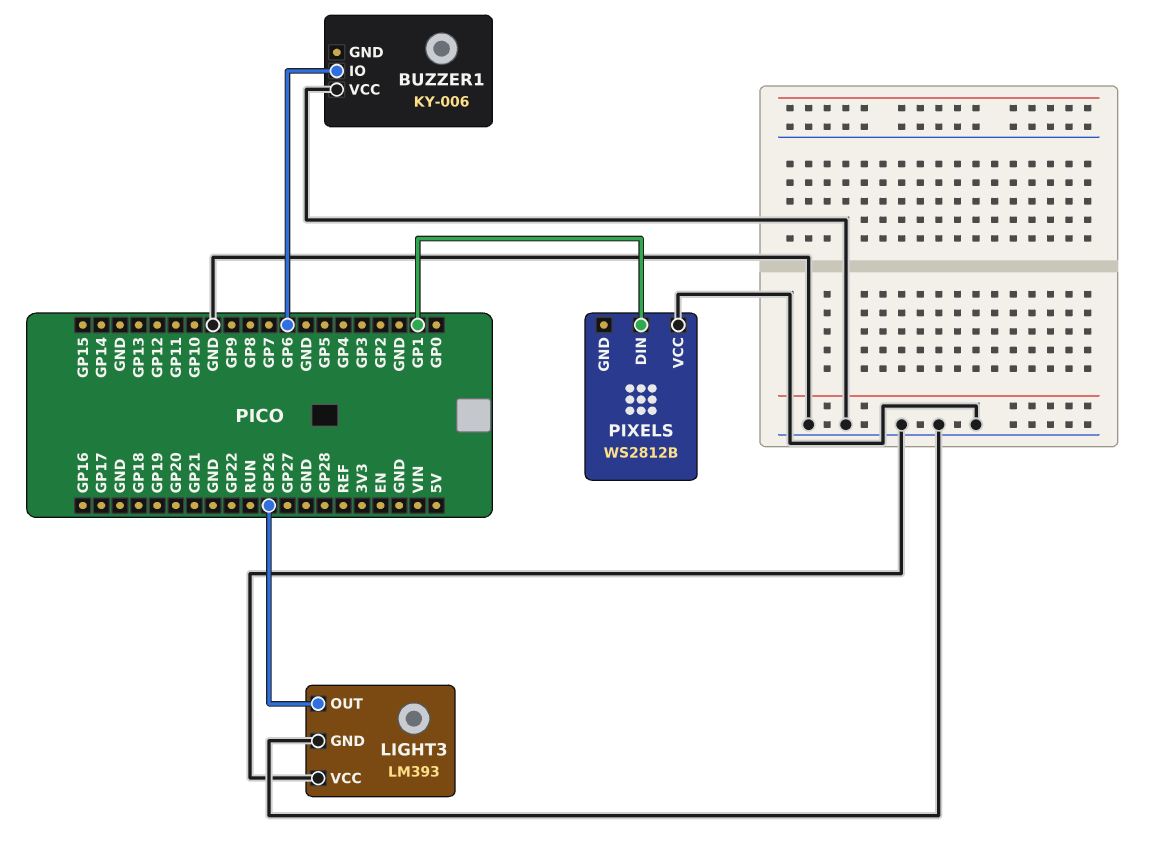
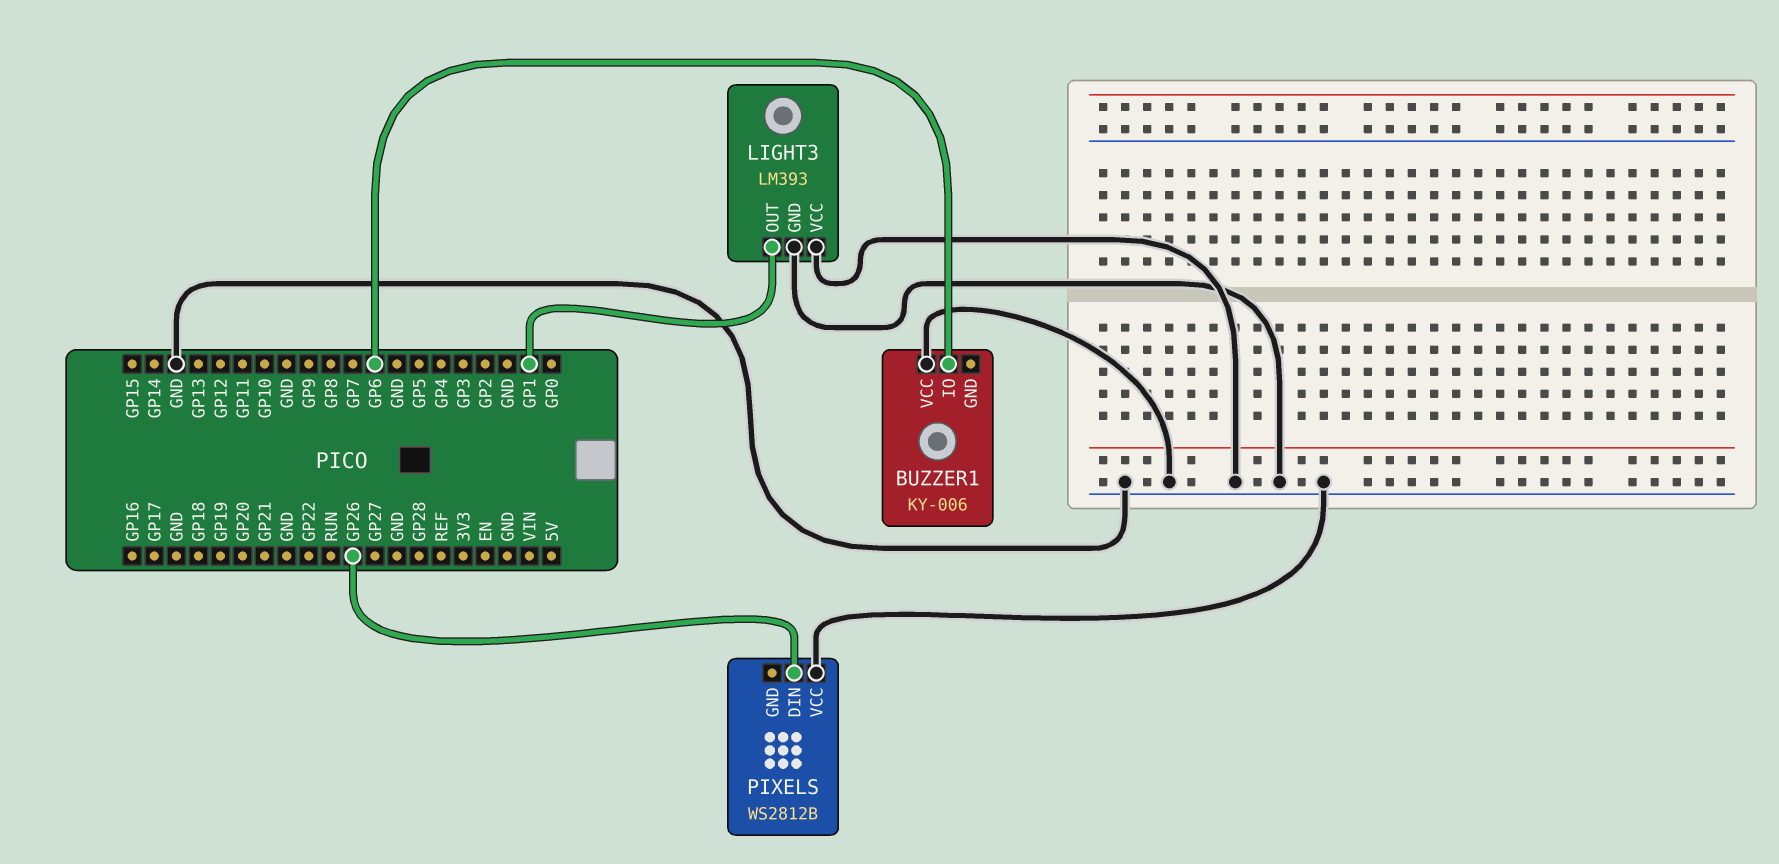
LIGHT3 pin OUT: GP26 -> GP1
PIXELS pin DIN: GP1 -> GP26

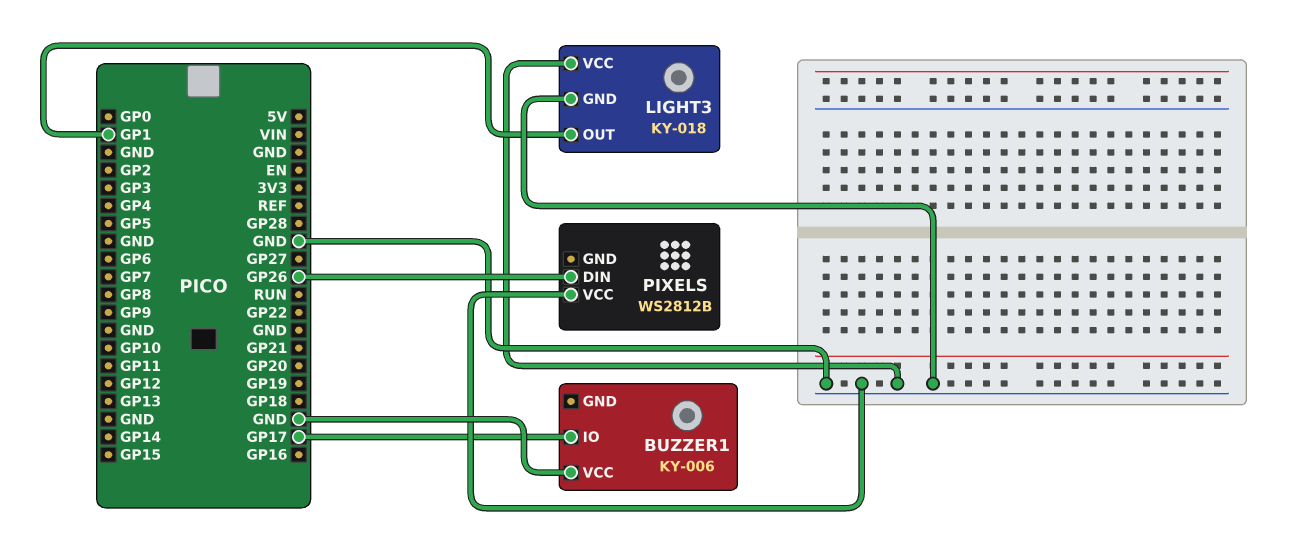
BUZZER1 pin IO: GP6 -> GP17
LIGHT3: LM393 -> KY-018

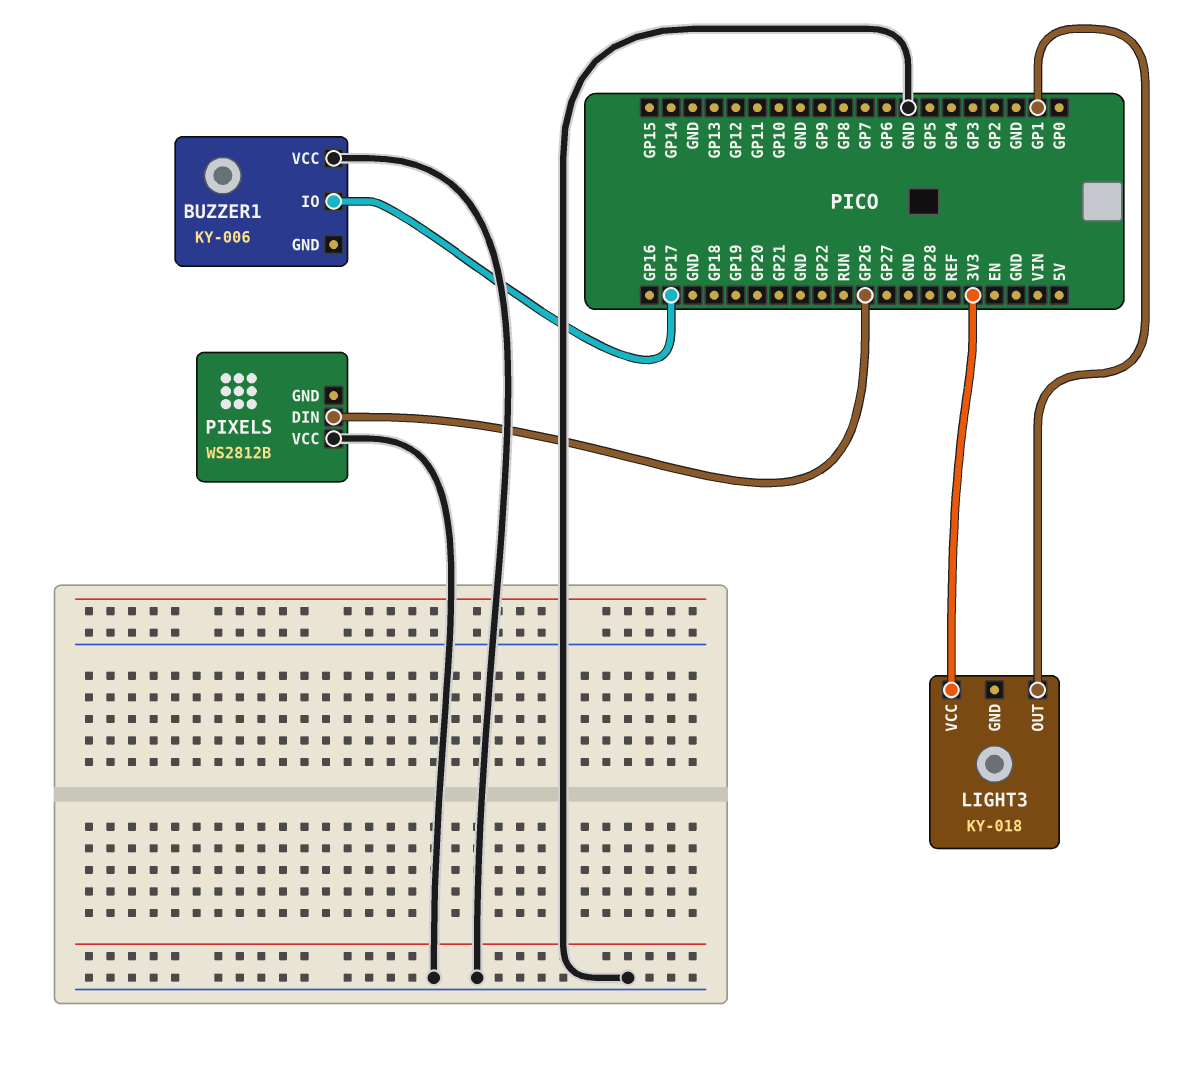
LIGHT3 pin GND: GND -> none
LIGHT3 pin VCC: GND -> 3V3

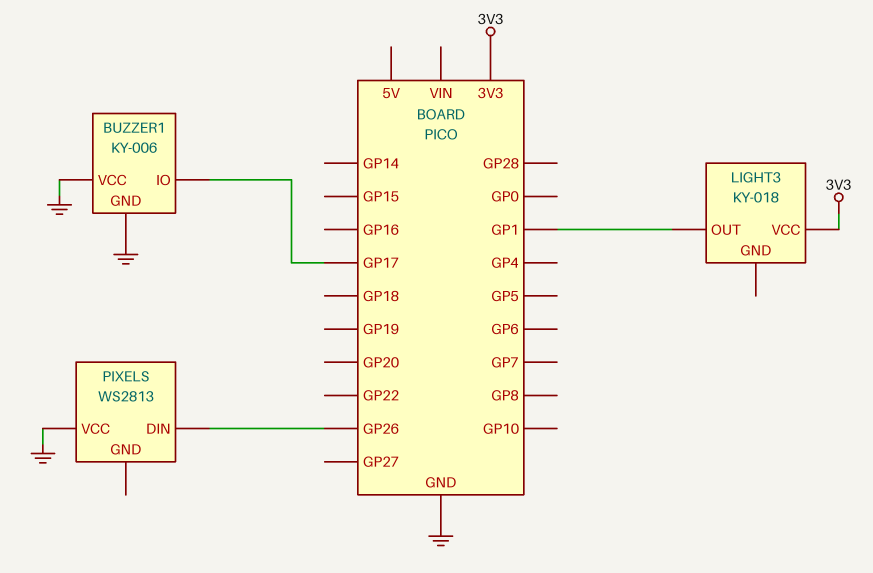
BUZZER1 pin GND: none -> GND
PIXELS: WS2812B -> WS2813

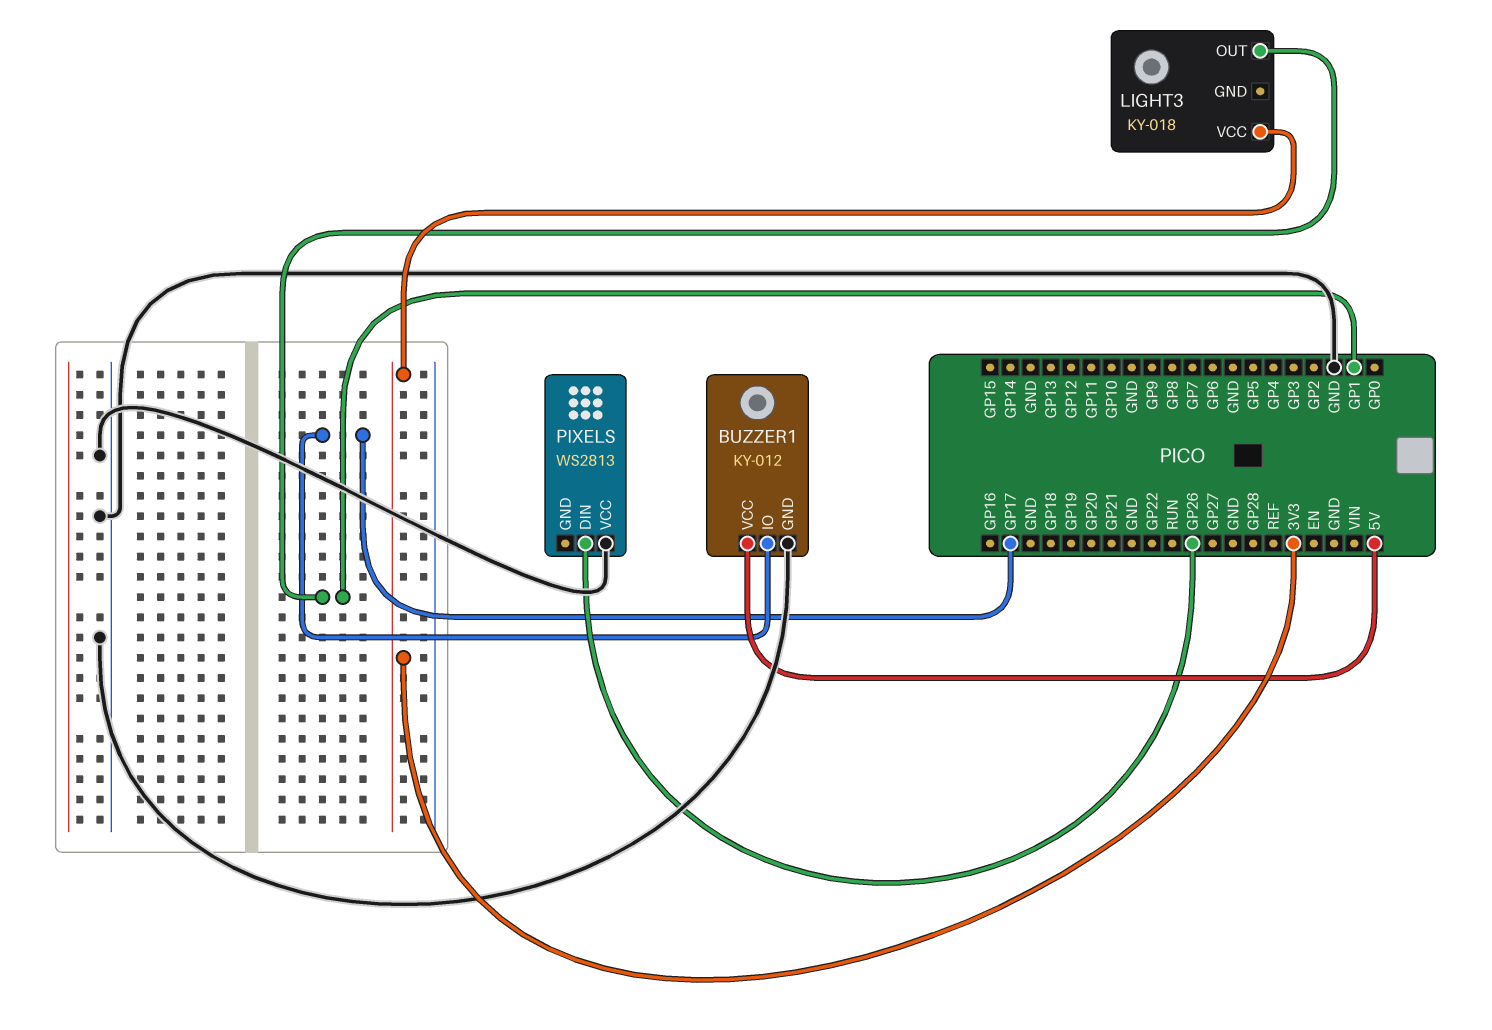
BUZZER1: KY-006 -> KY-012
BUZZER1 pin VCC: GND -> 5V

